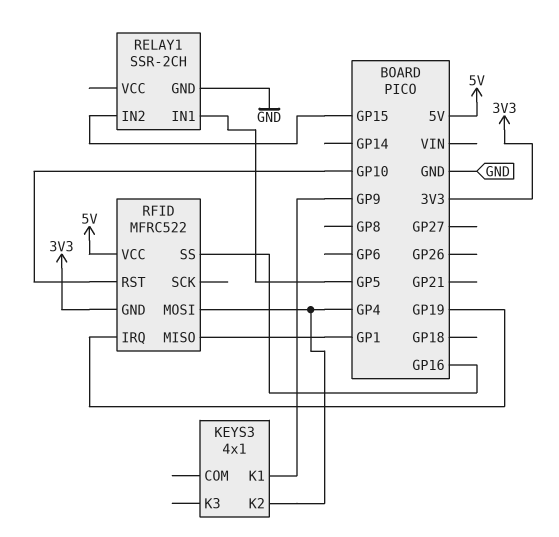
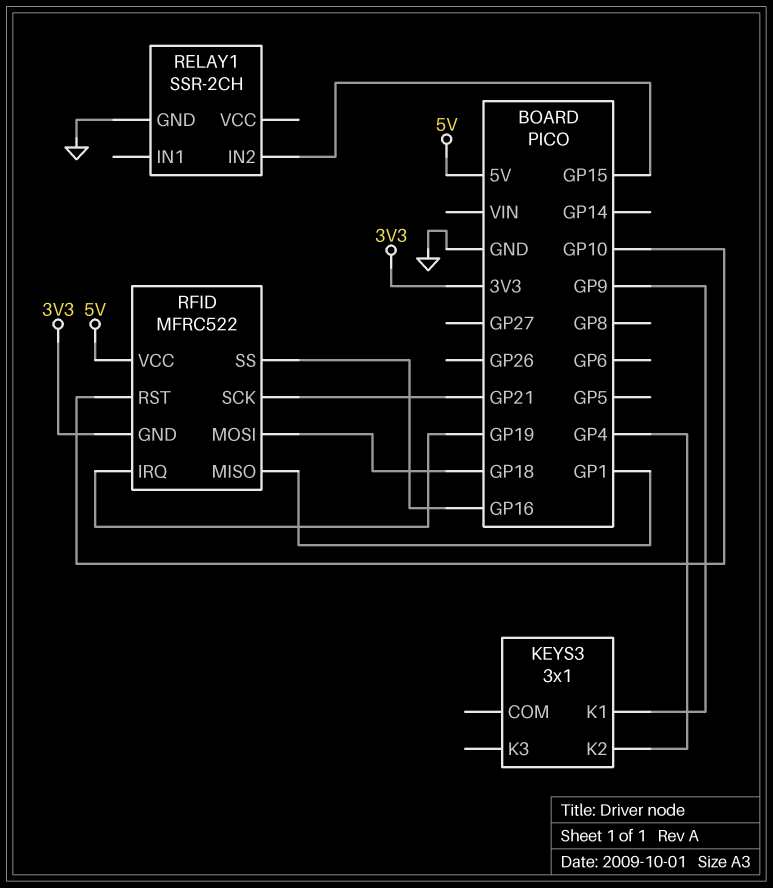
KEYS3: 4x1 -> 3x1
RELAY1 pin IN1: GP5 -> none
RFID pin MOSI: GP4 -> GP18
RFID pin SCK: none -> GP21

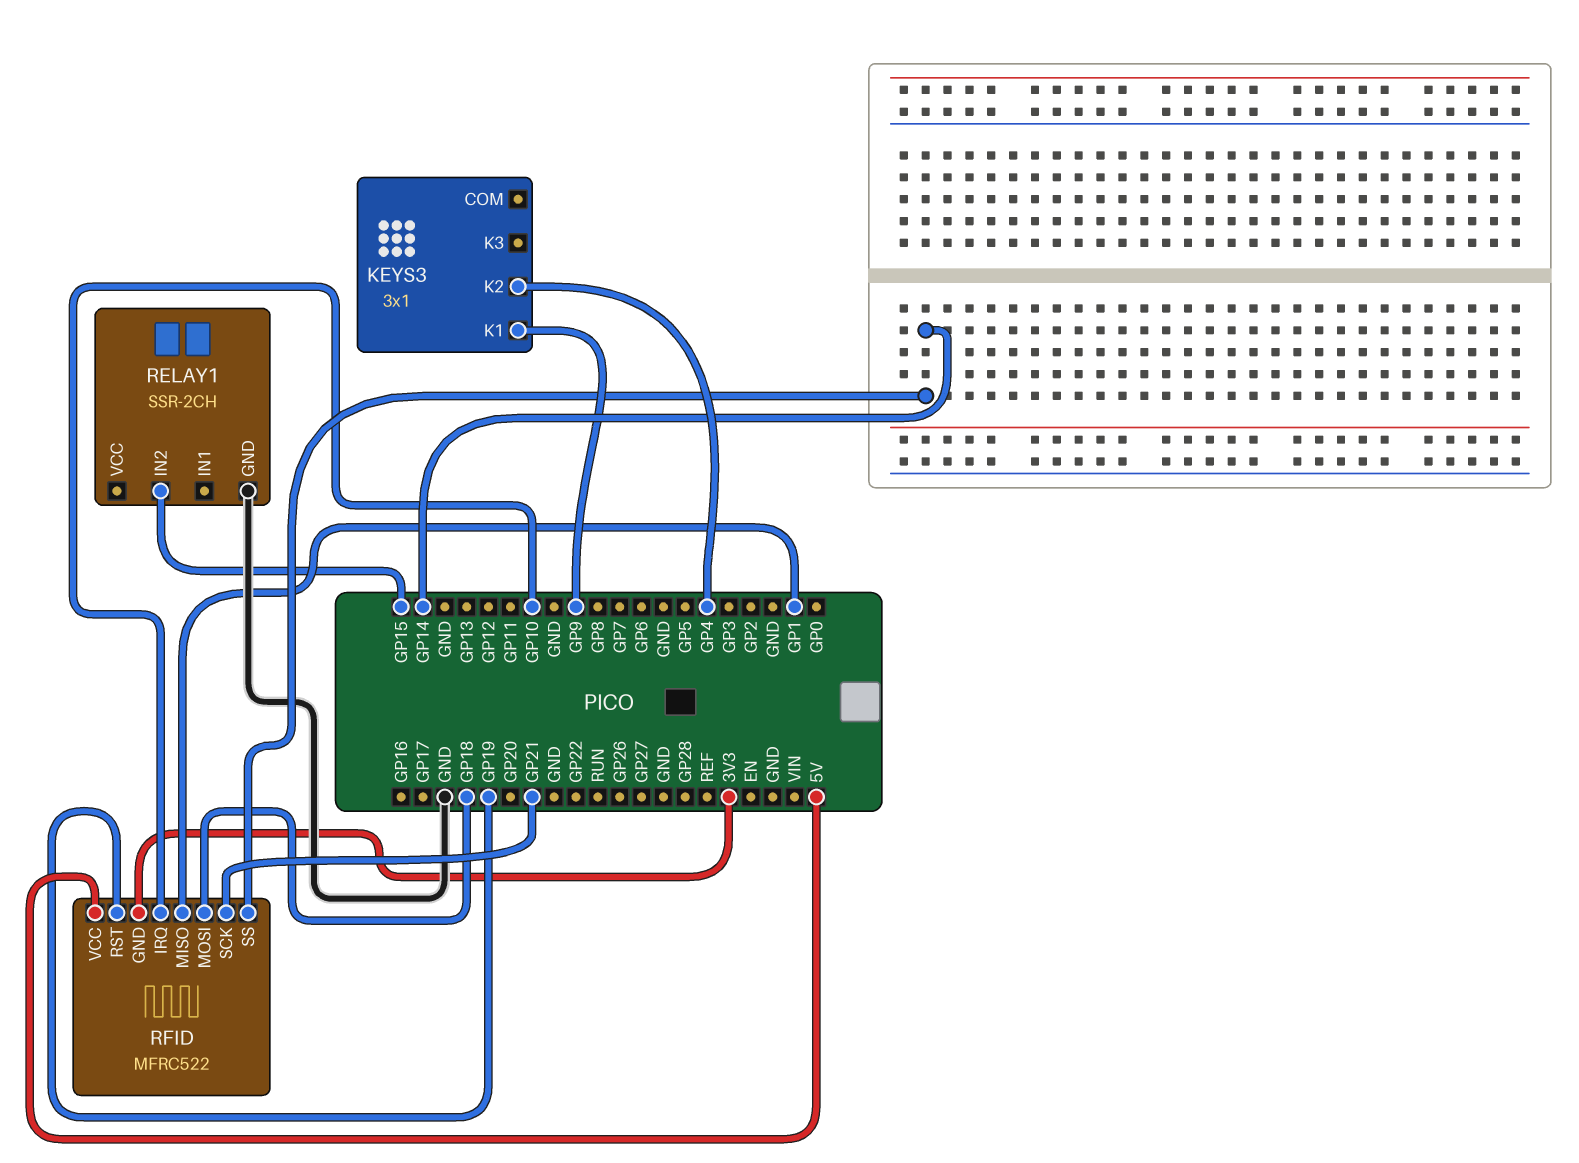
RFID pin IRQ: GP19 -> GP10
RFID pin RST: GP10 -> GP19
RFID pin SS: GP16 -> GP14

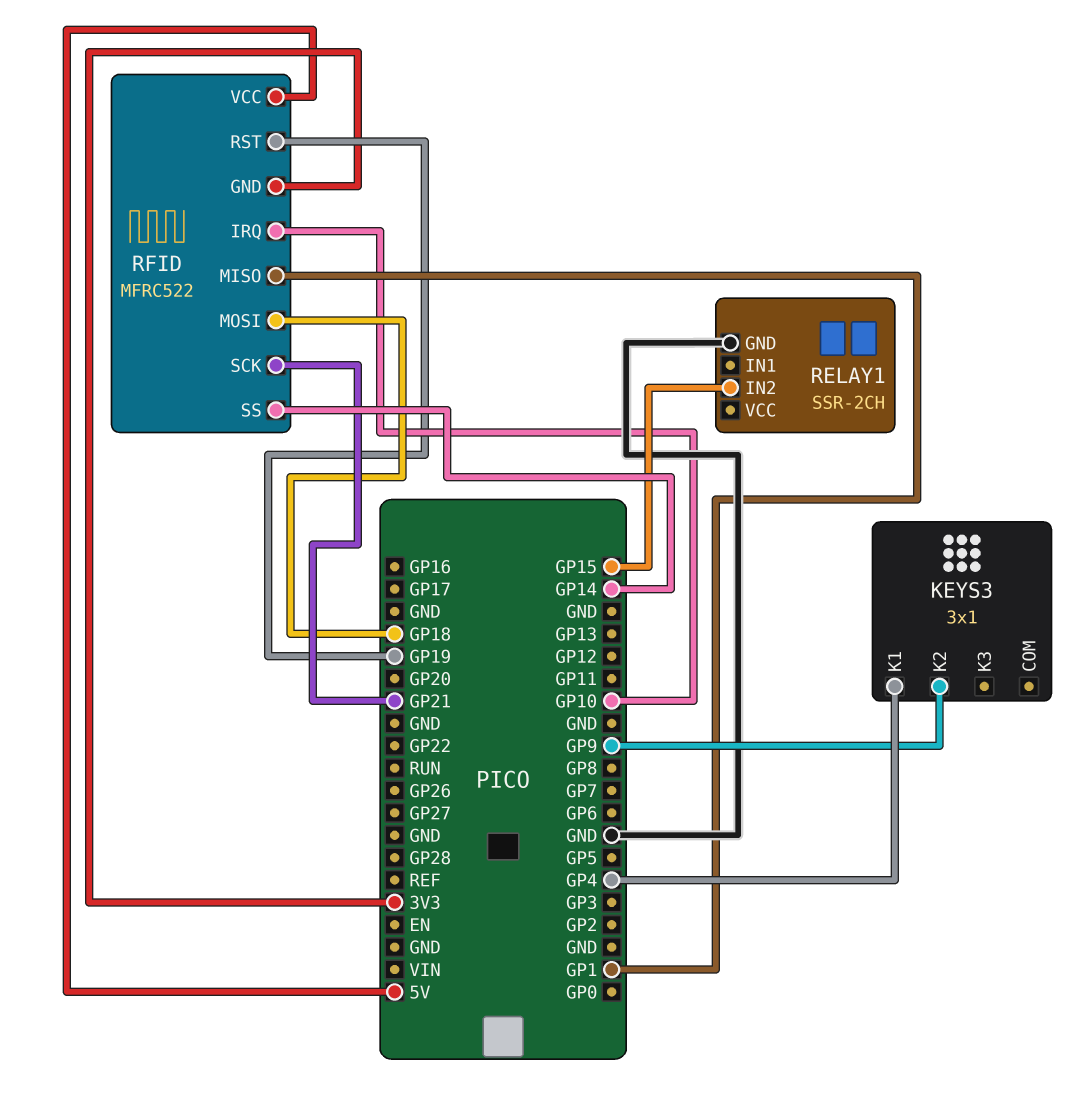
KEYS3 pin K1: GP9 -> GP4
KEYS3 pin K2: GP4 -> GP9

